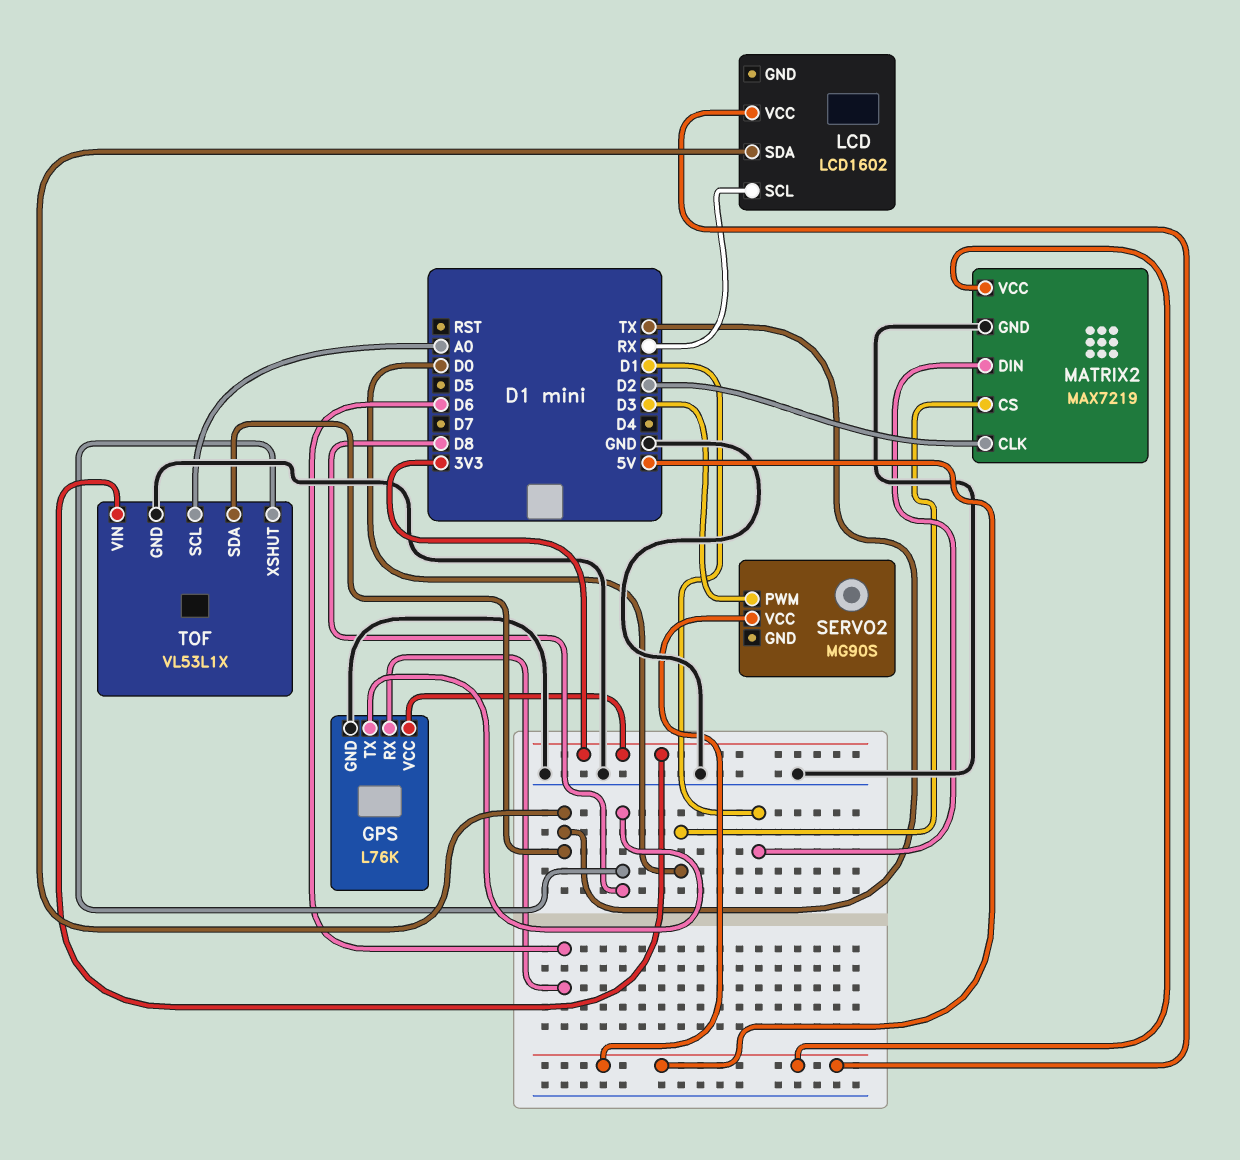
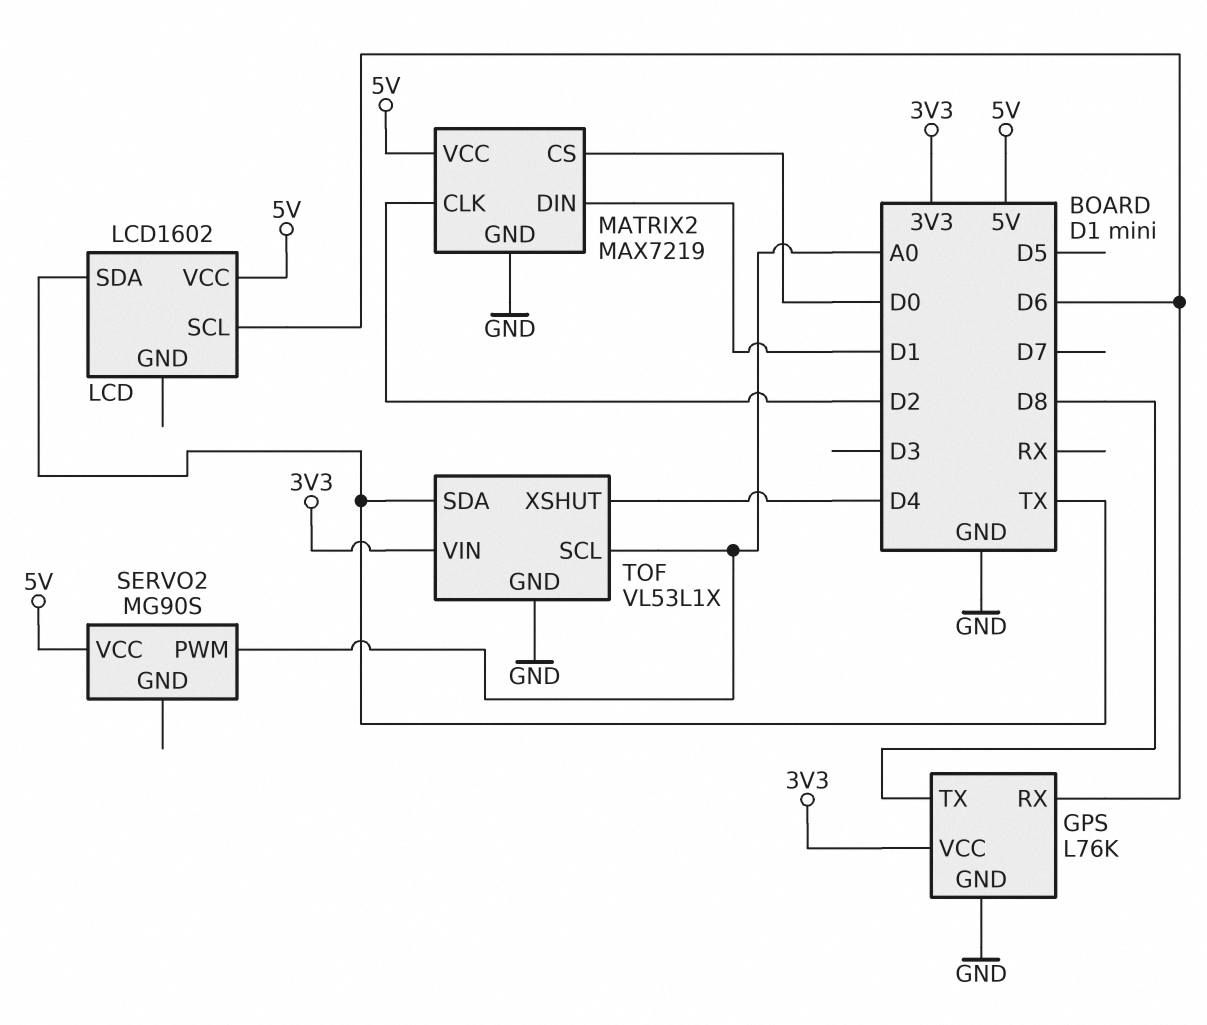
LCD pin SCL: RX -> D6
SERVO2 pin PWM: D3 -> A0
TOF pin XSHUT: D8 -> D4

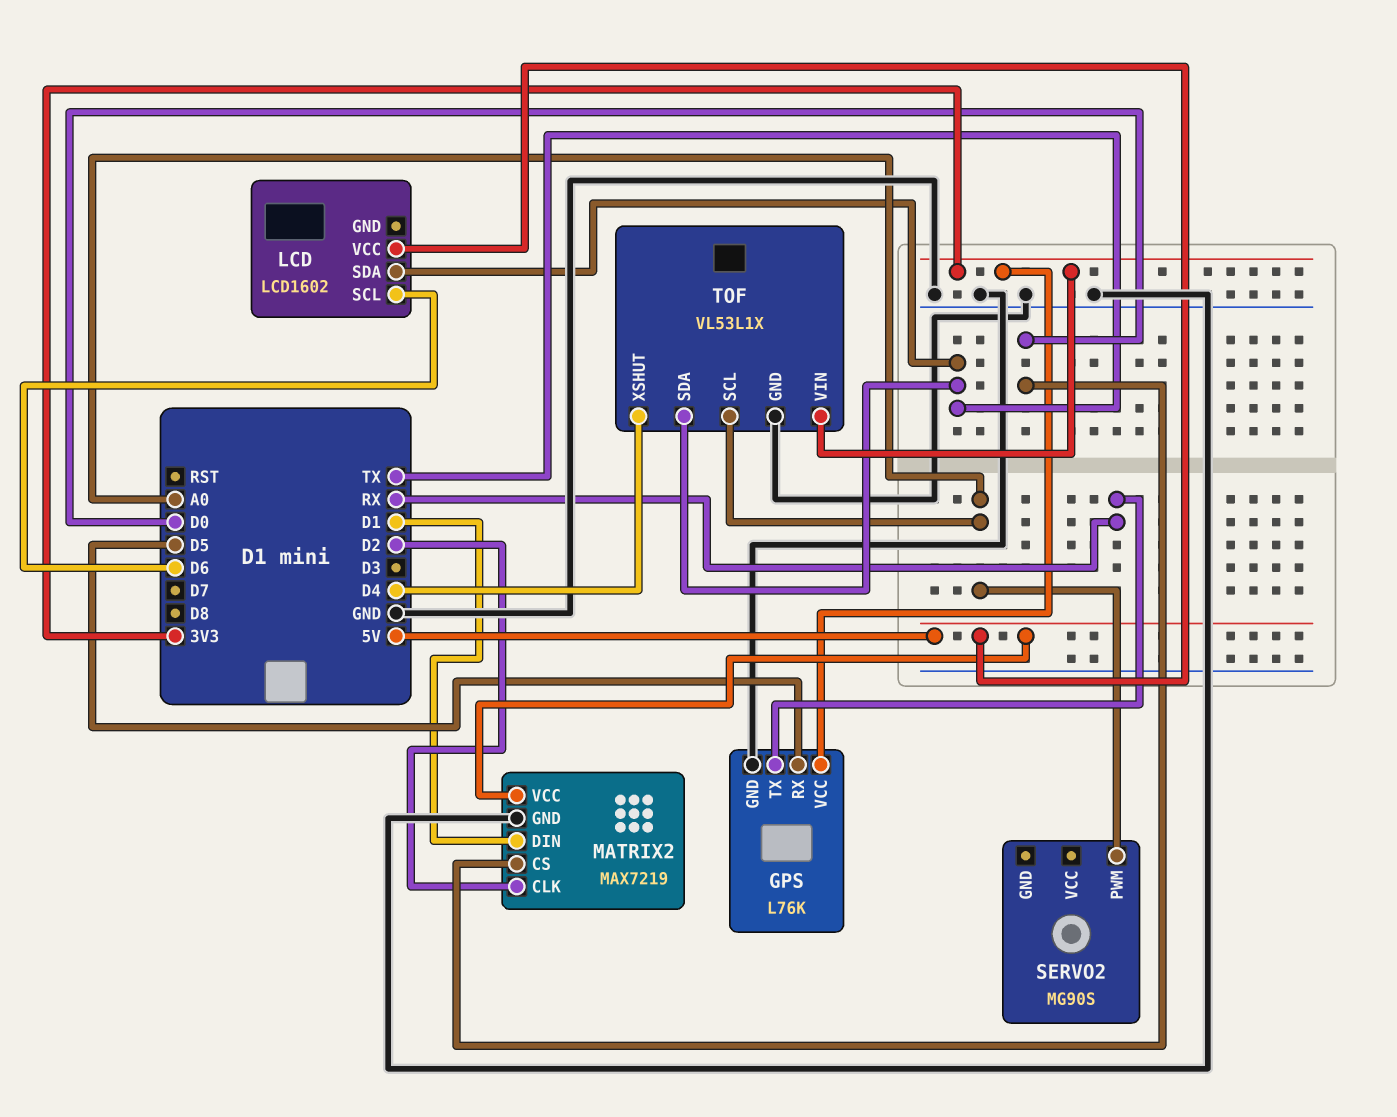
GPS pin RX: D6 -> D5
GPS pin TX: D8 -> RX
SERVO2 pin VCC: 5V -> none

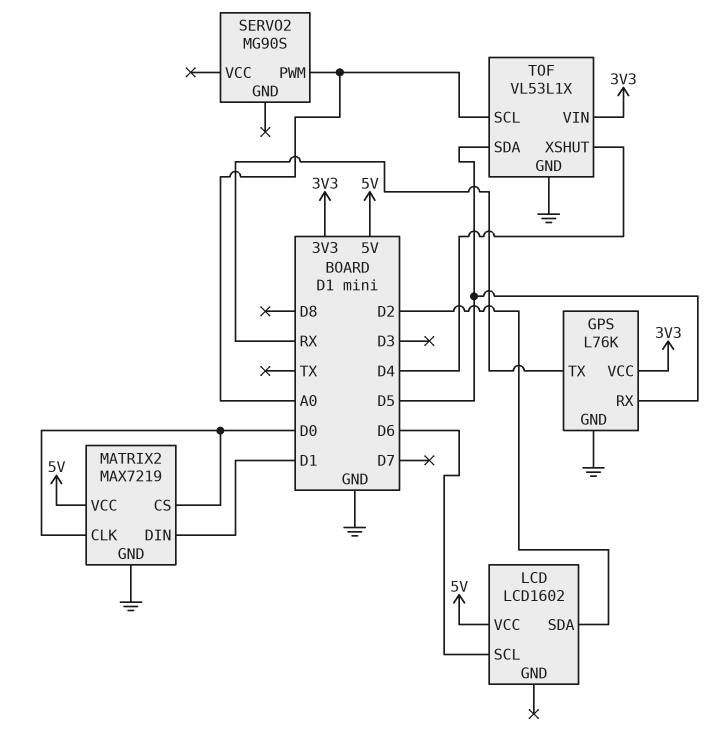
LCD pin SDA: TX -> D2
MATRIX2 pin CLK: D2 -> D0
TOF pin SDA: TX -> D5

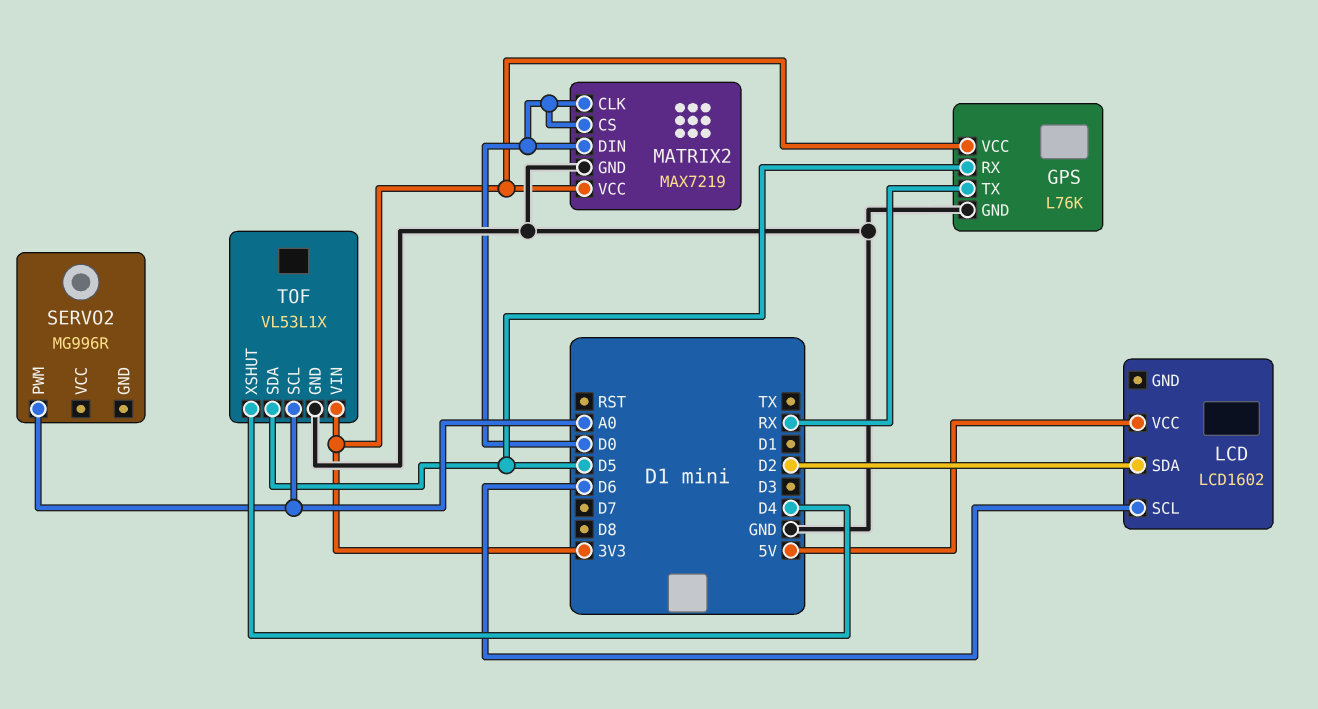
MATRIX2 pin DIN: D1 -> D0
MATRIX2 pin VCC: 5V -> 3V3
SERVO2: MG90S -> MG996R

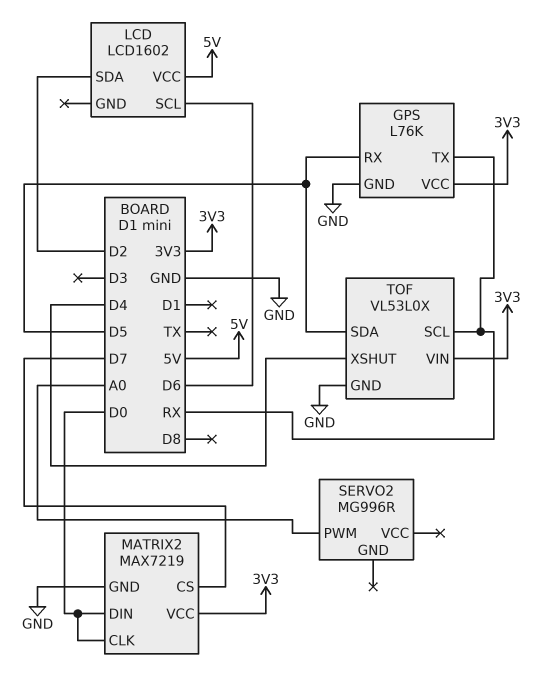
MATRIX2 pin CS: D0 -> D7
TOF: VL53L1X -> VL53L0X
TOF pin SCL: A0 -> RX

